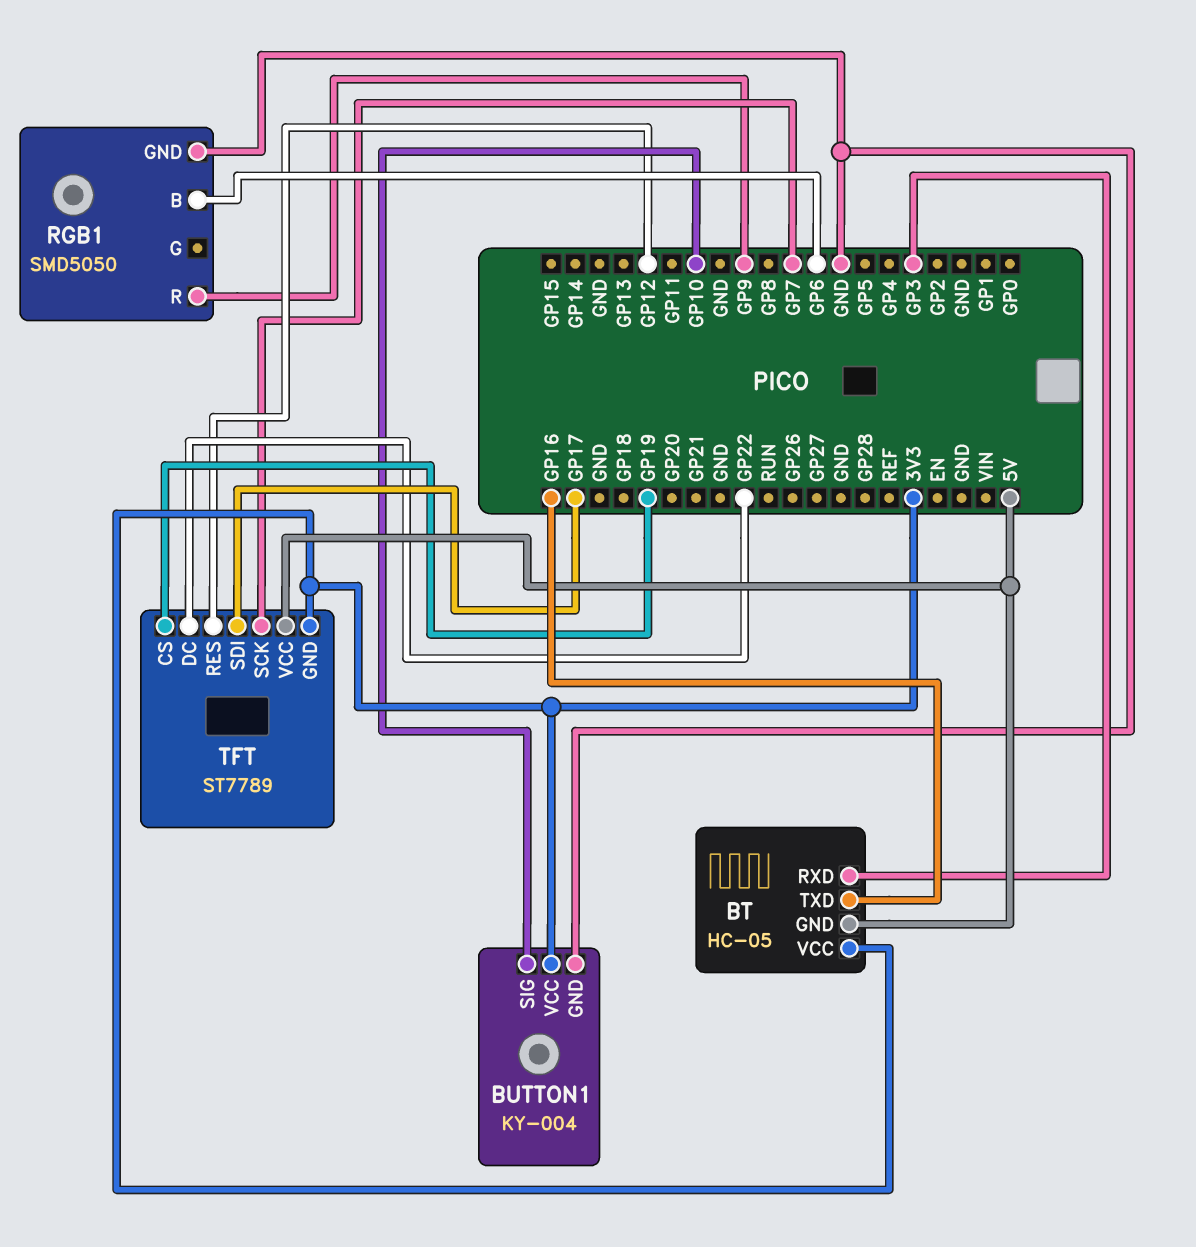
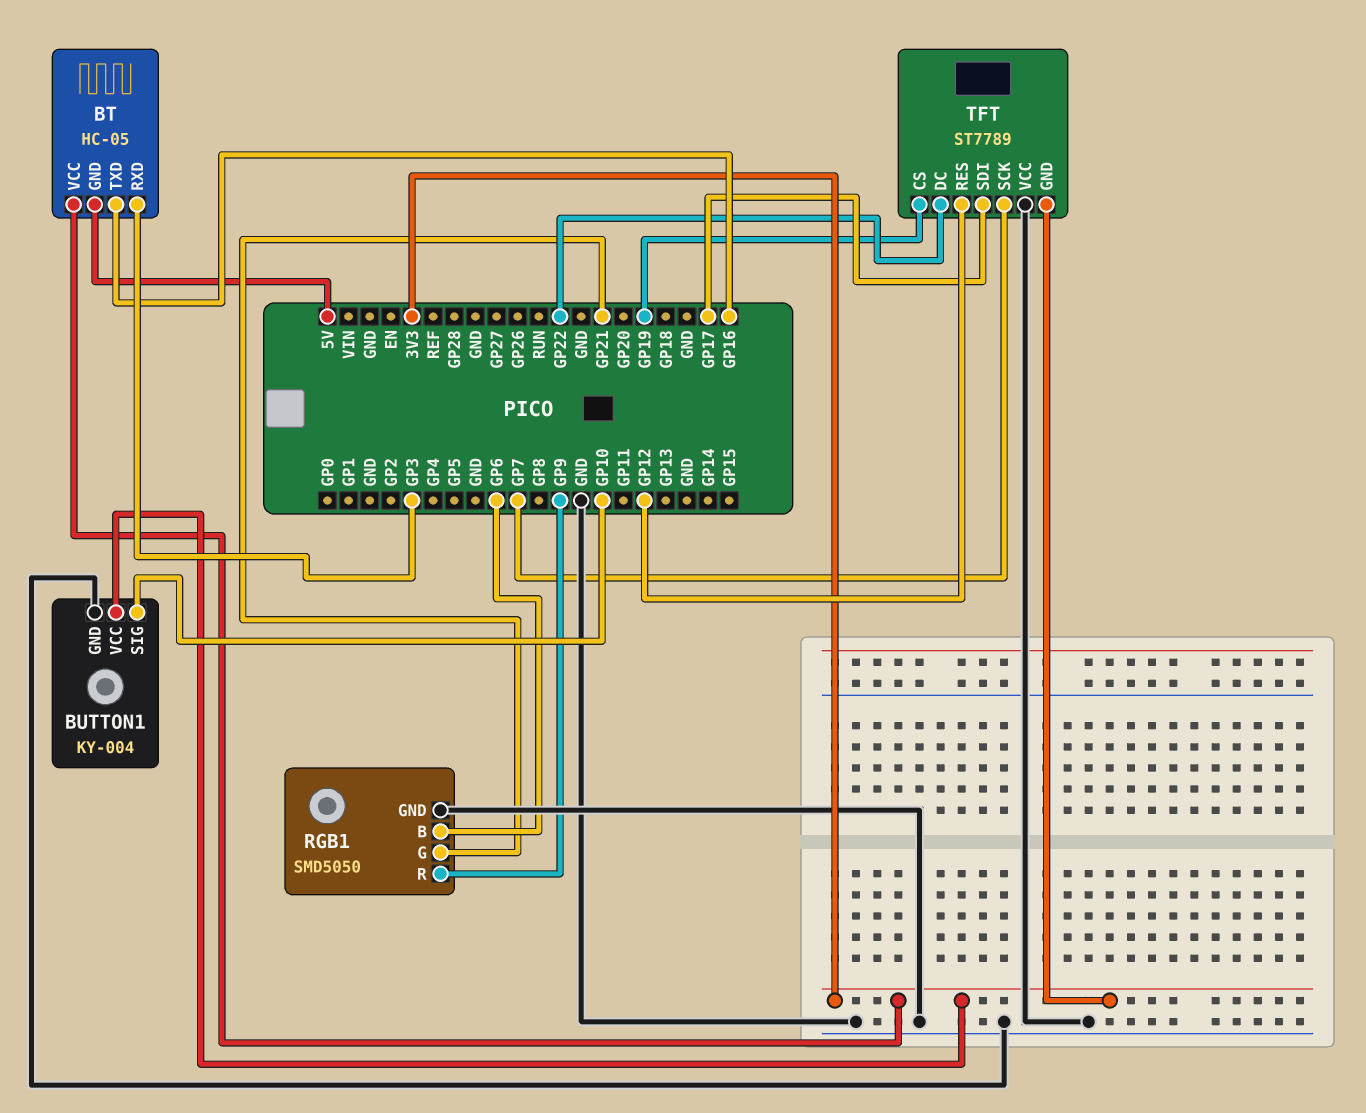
RGB1 pin G: none -> GP21
TFT pin VCC: 5V -> GND

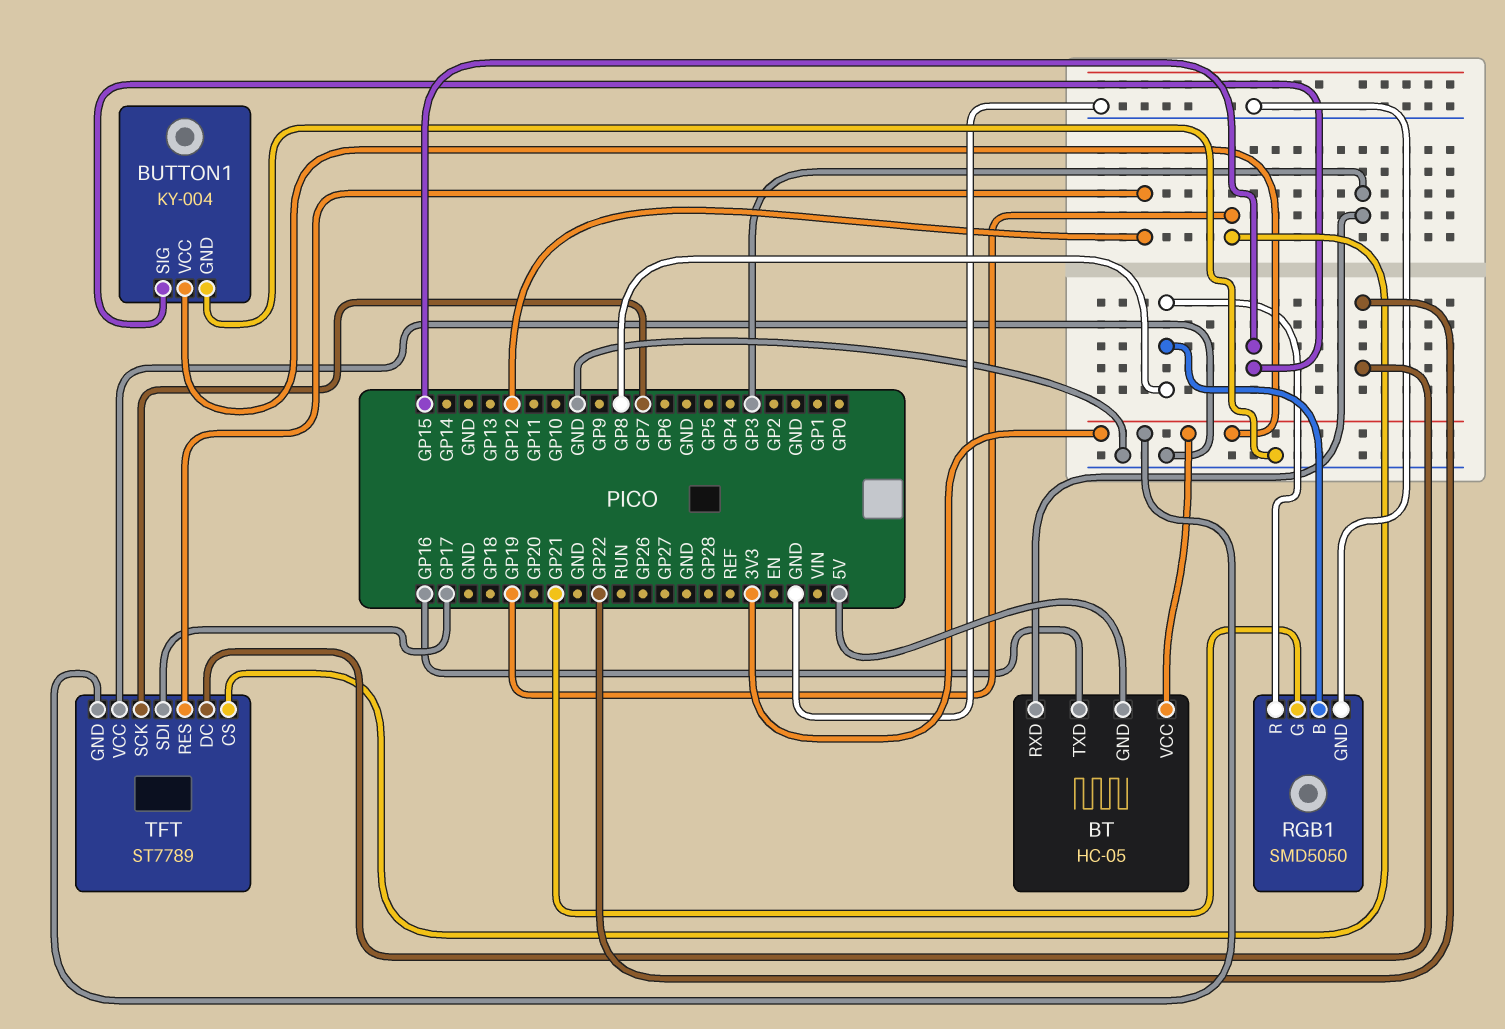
BUTTON1 pin SIG: GP10 -> GP15
RGB1 pin B: GP6 -> GP8
RGB1 pin R: GP9 -> GP8

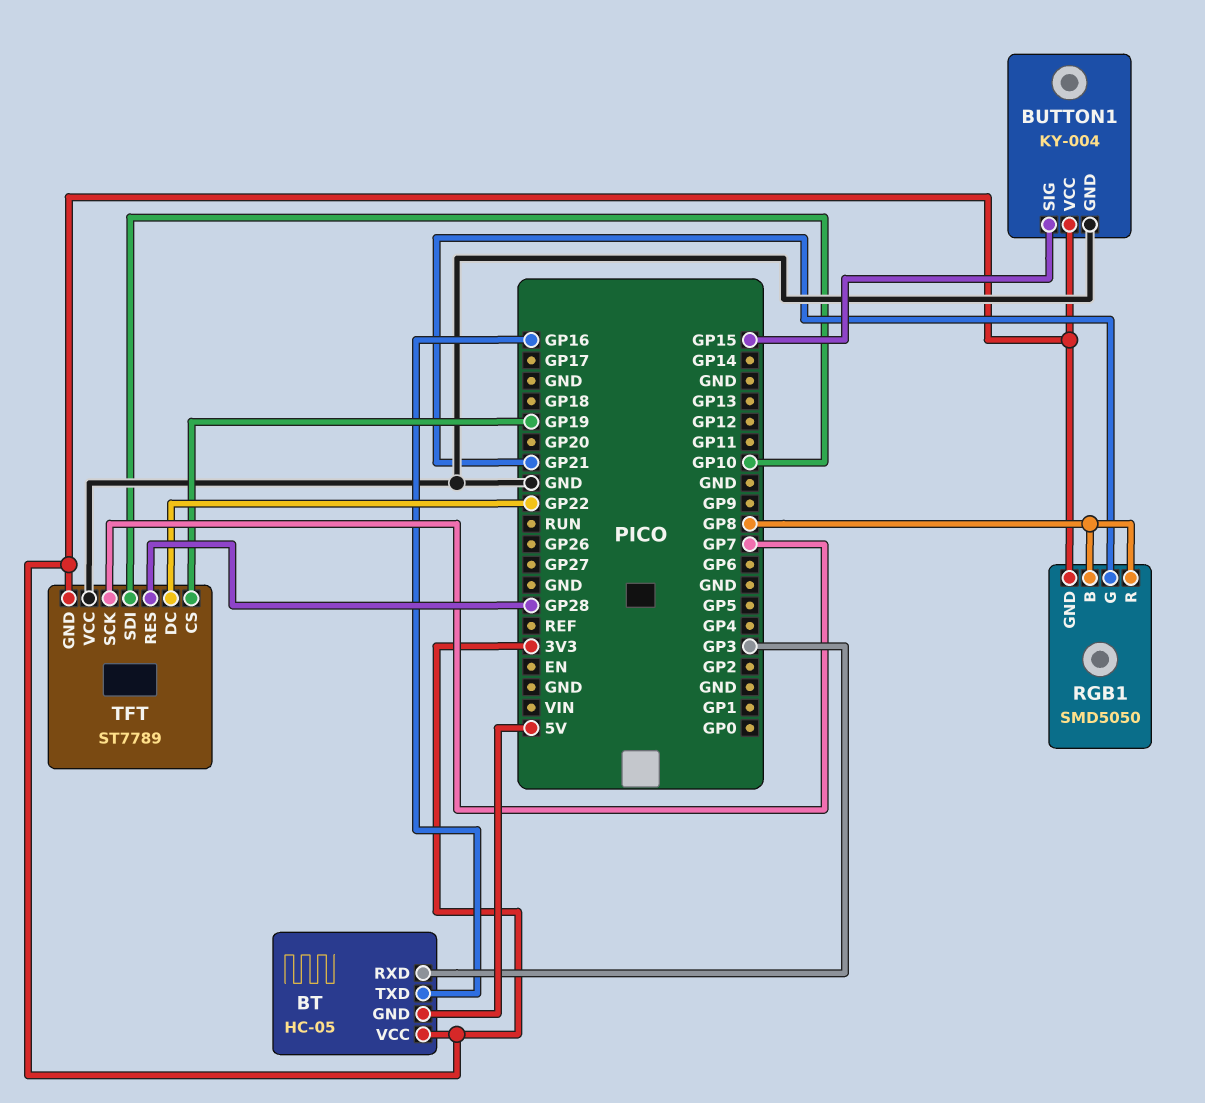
RGB1 pin GND: GND -> 3V3
TFT pin RES: GP12 -> GP28
TFT pin SDI: GP17 -> GP10

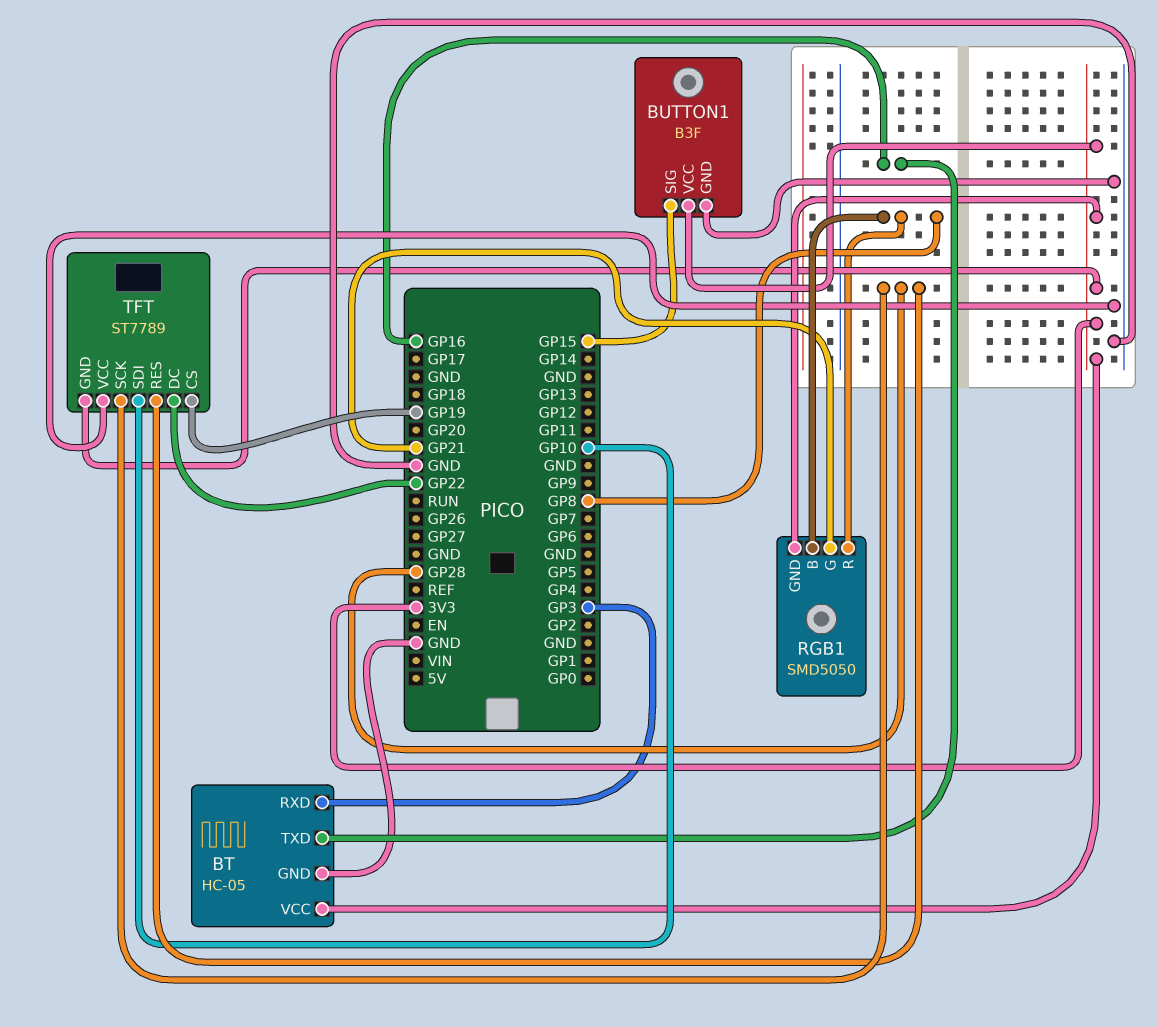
BT pin GND: 5V -> GND
BUTTON1: KY-004 -> B3F
TFT pin SCK: GP7 -> GP28

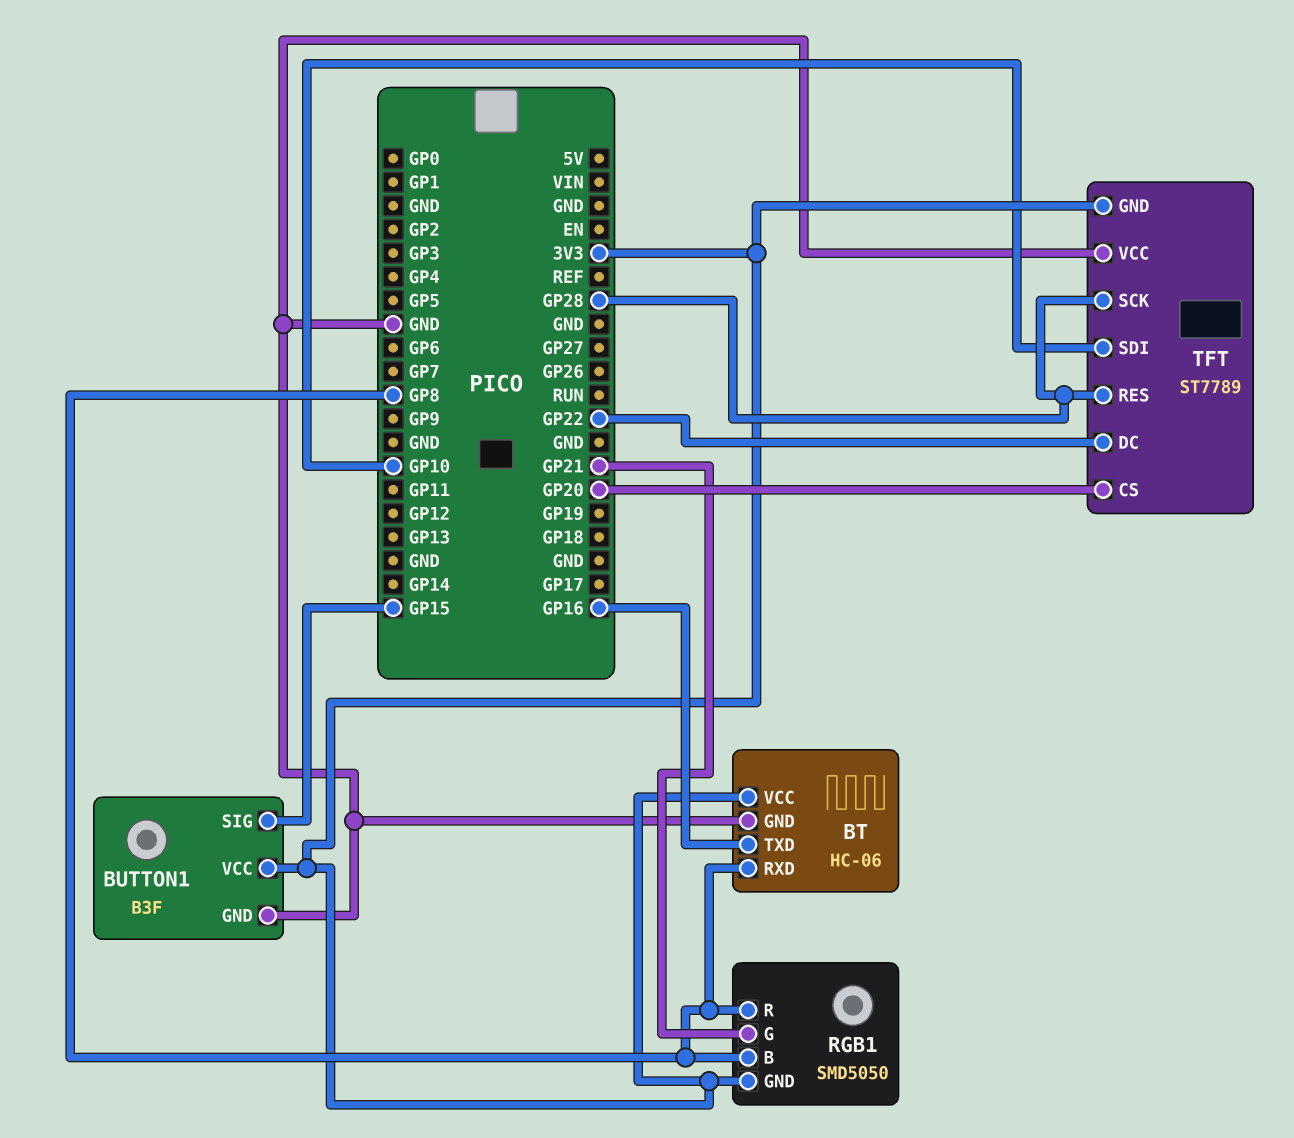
BT: HC-05 -> HC-06
BT pin RXD: GP3 -> GP8
TFT pin CS: GP19 -> GP20

